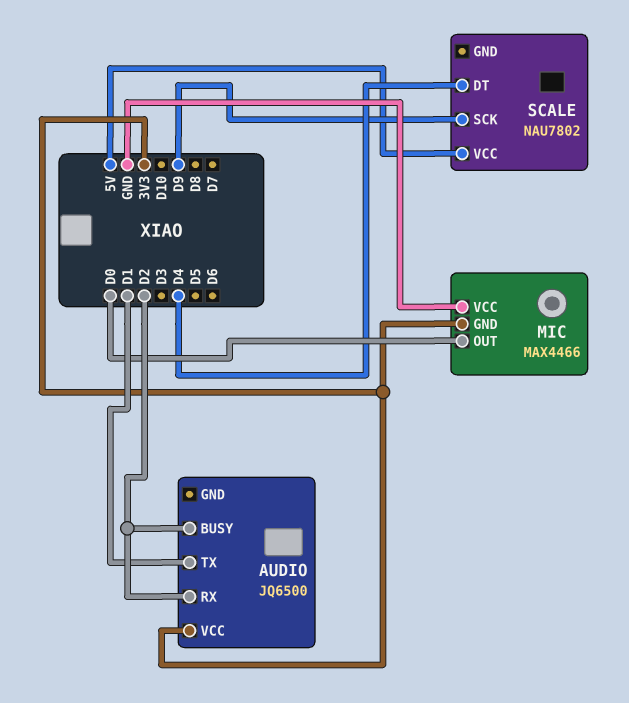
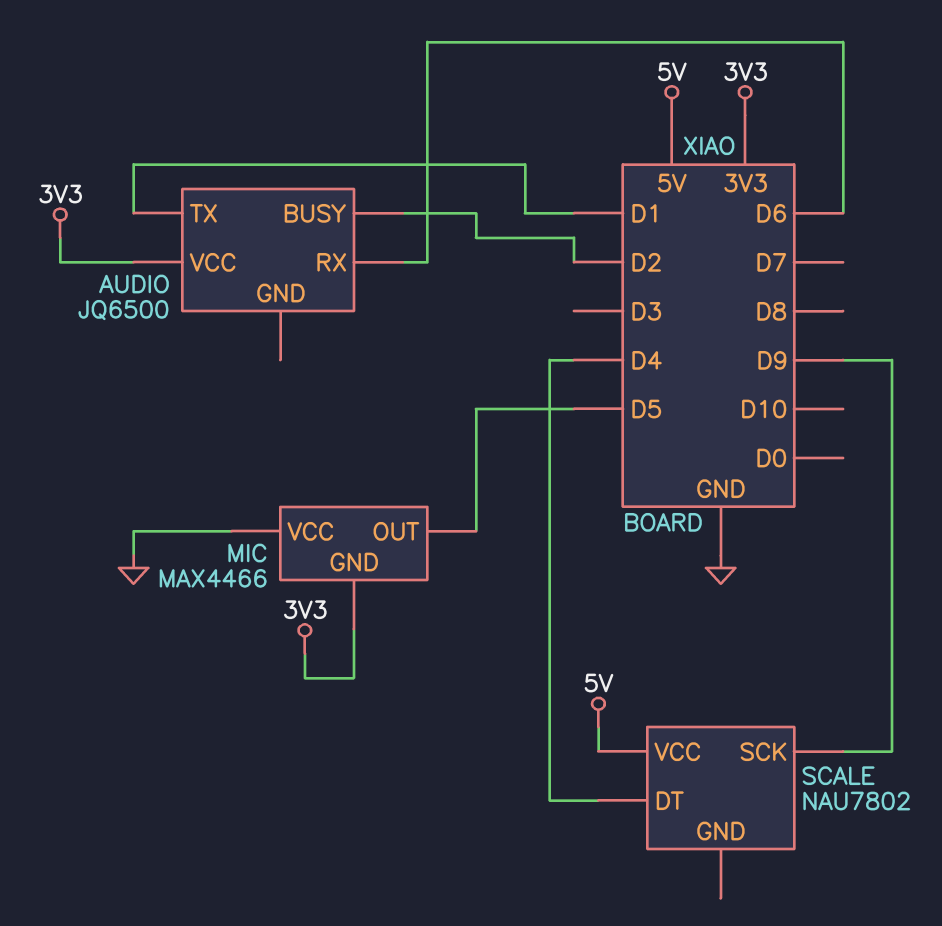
AUDIO pin RX: D2 -> D6
MIC pin OUT: D0 -> D5

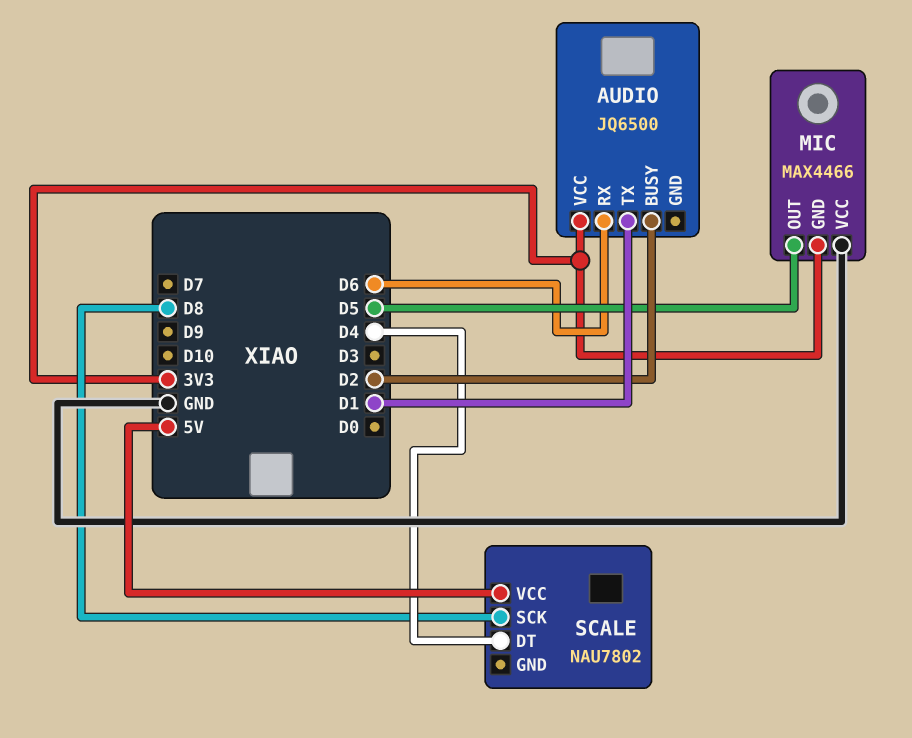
SCALE pin SCK: D9 -> D8

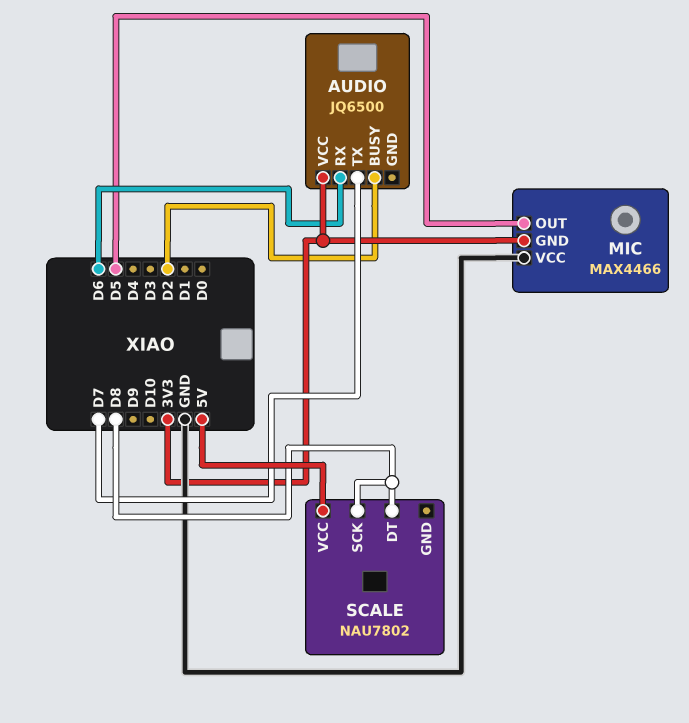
AUDIO pin TX: D1 -> D7
SCALE pin DT: D4 -> D8

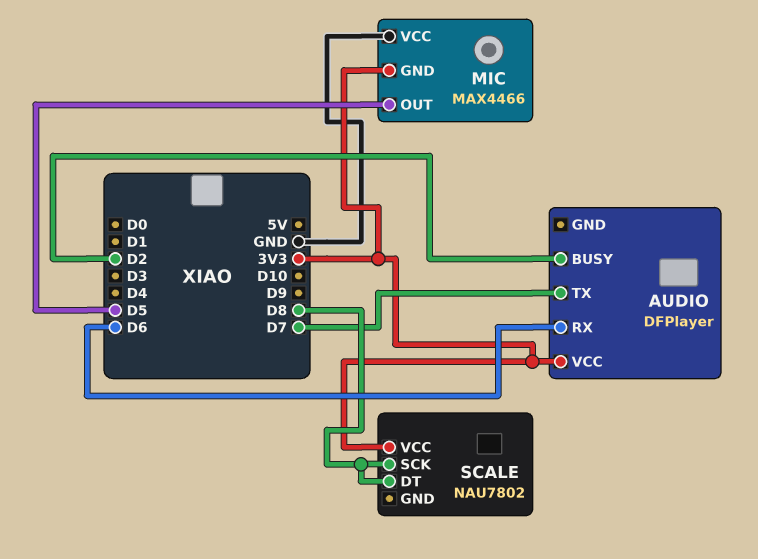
AUDIO: JQ6500 -> DFPlayer
SCALE pin VCC: 5V -> 3V3

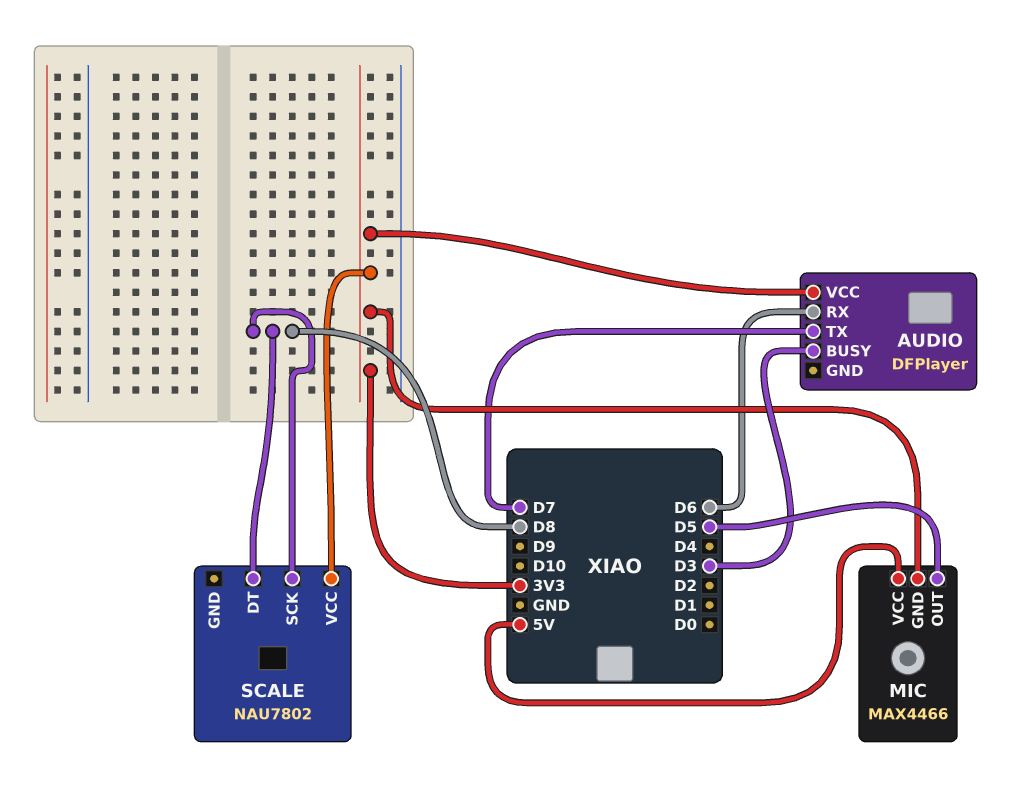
AUDIO pin BUSY: D2 -> D3
MIC pin VCC: GND -> 5V

